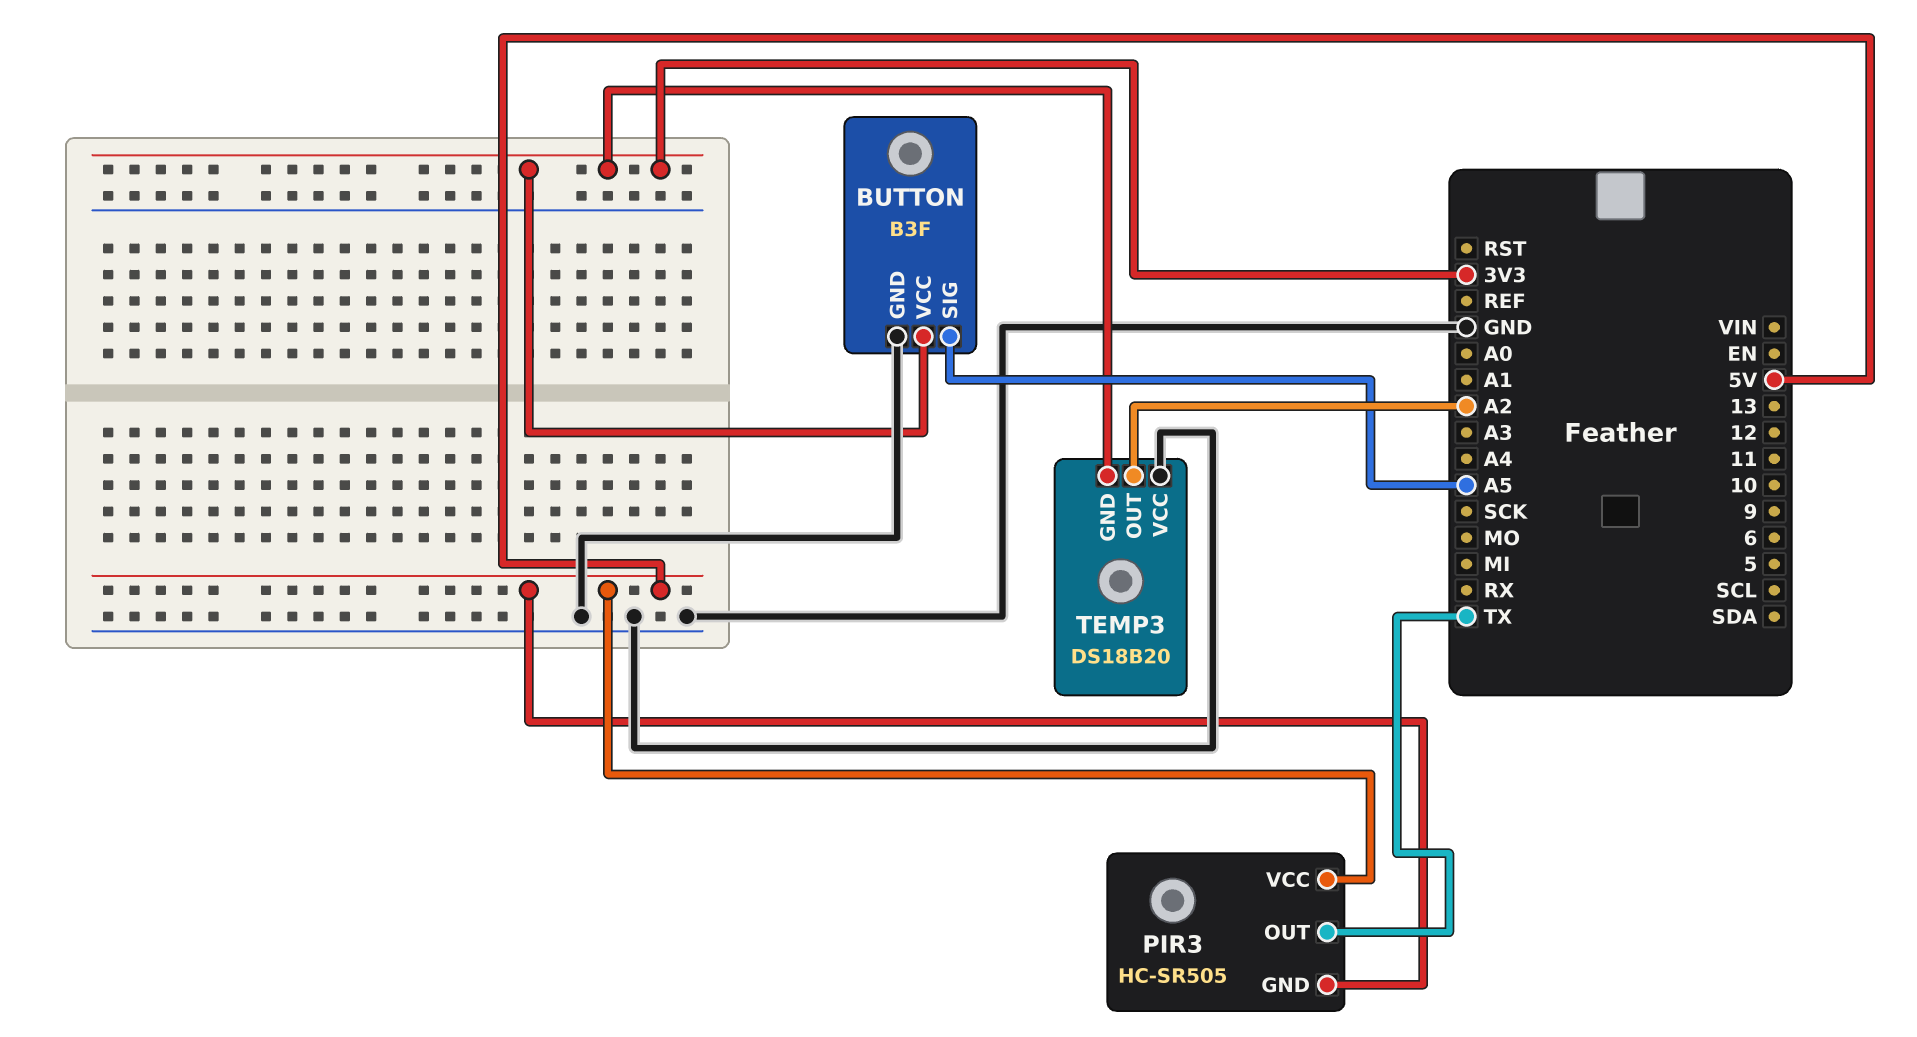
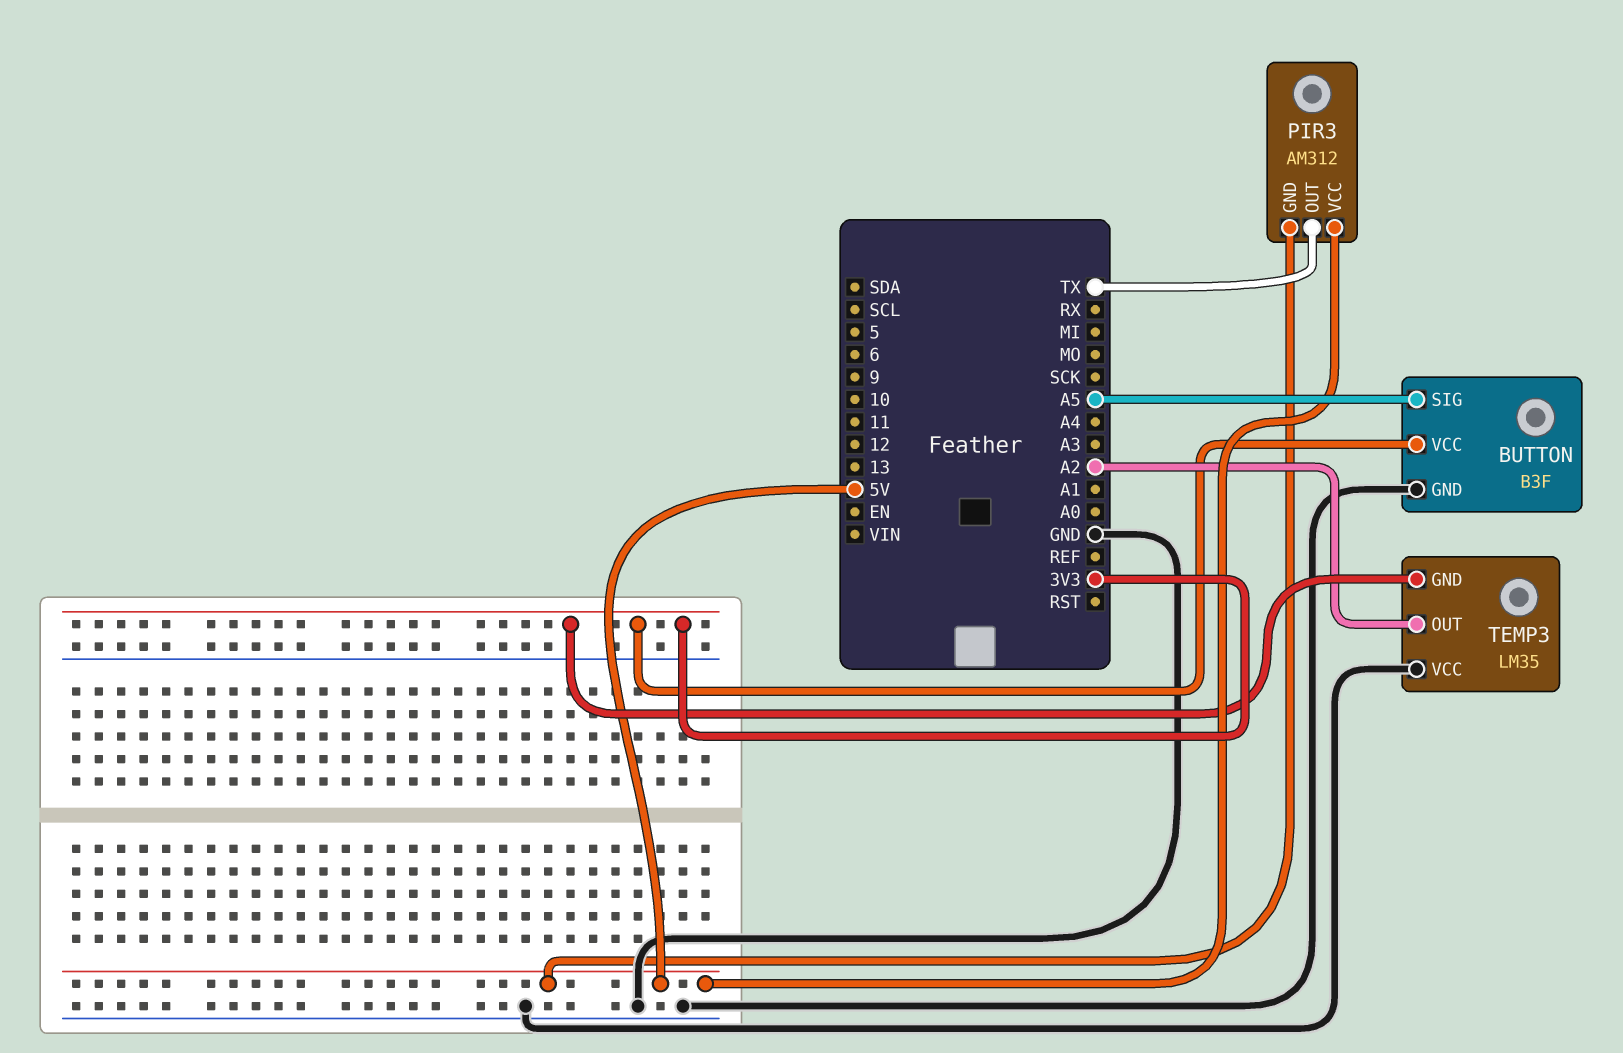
PIR3: HC-SR505 -> AM312
TEMP3: DS18B20 -> LM35

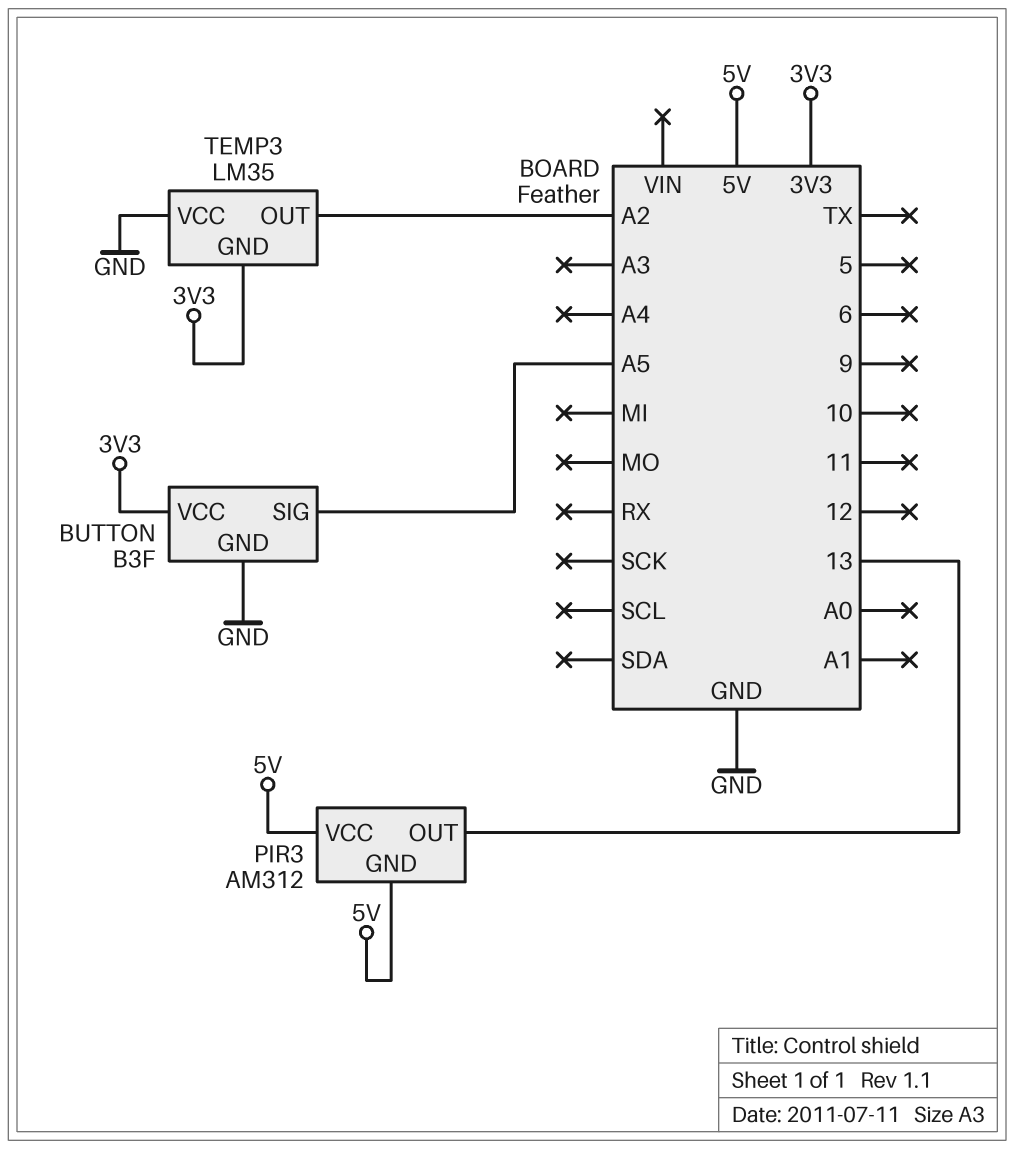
PIR3 pin OUT: TX -> 13

